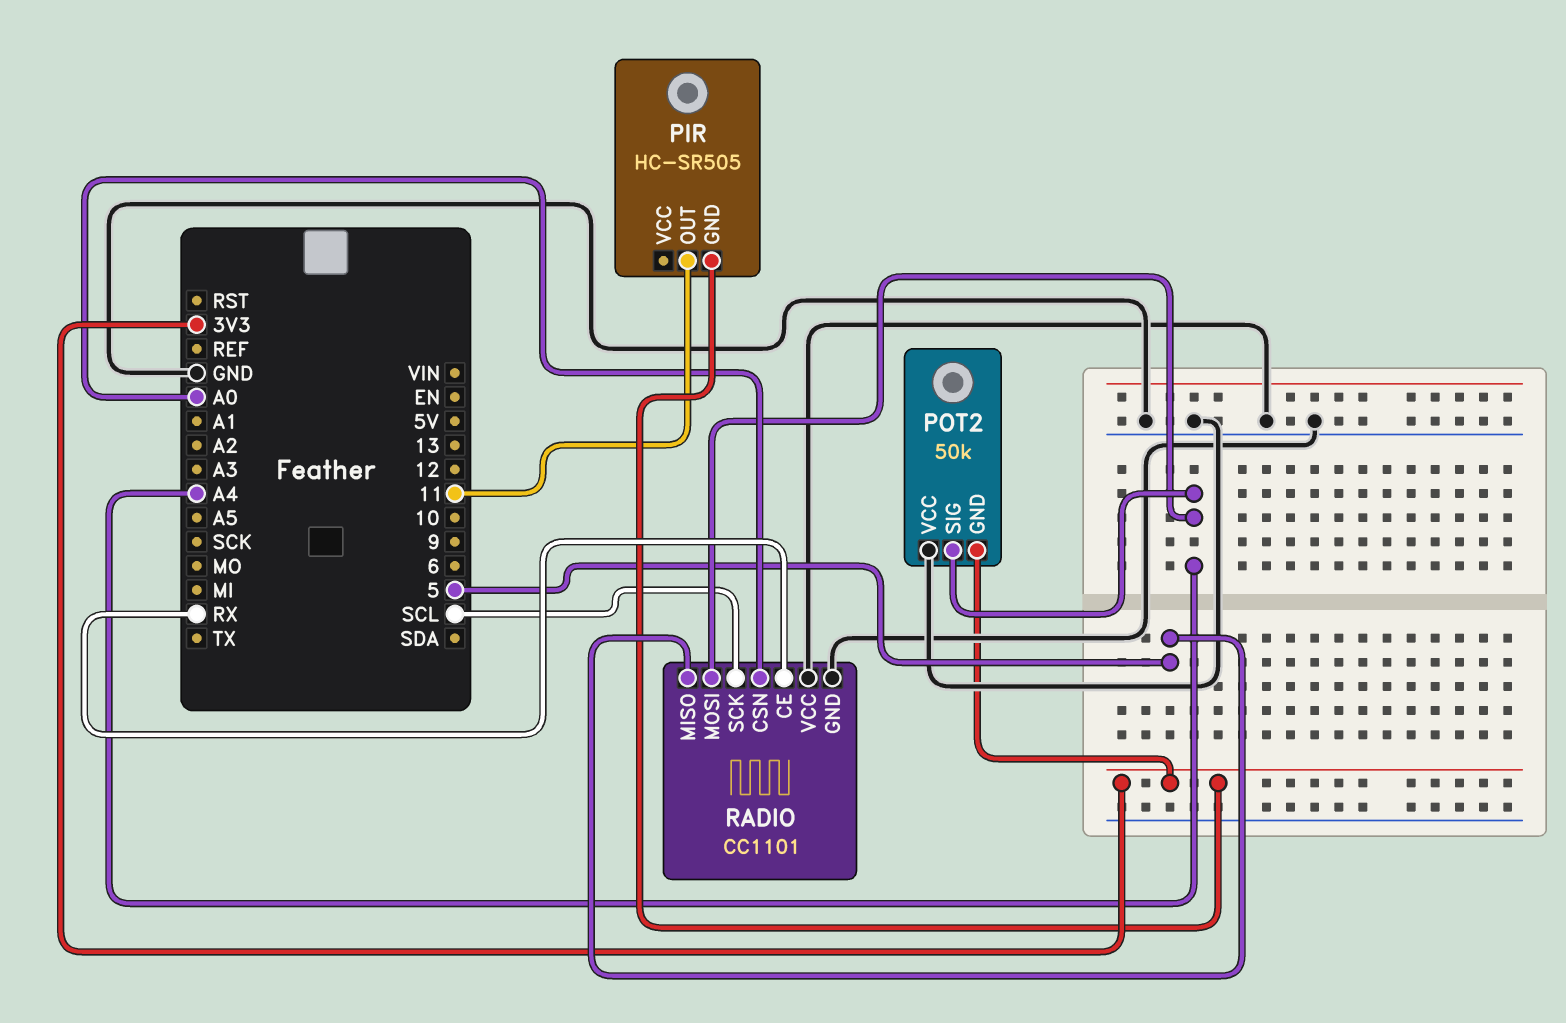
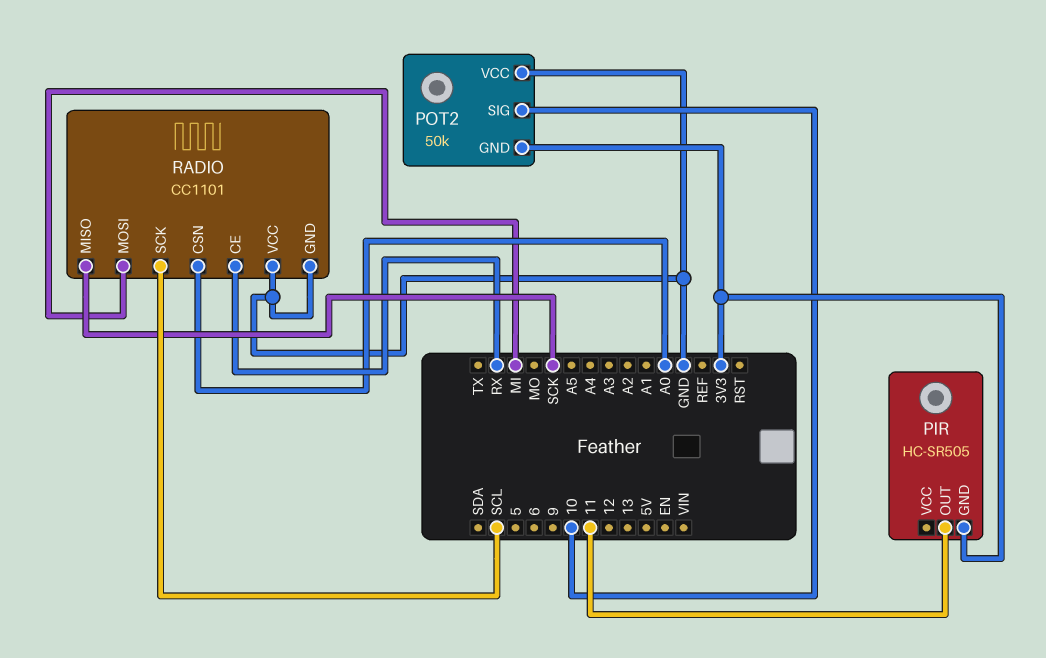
POT2 pin SIG: A4 -> 10
RADIO pin MISO: 5 -> SCK
RADIO pin MOSI: A4 -> MI

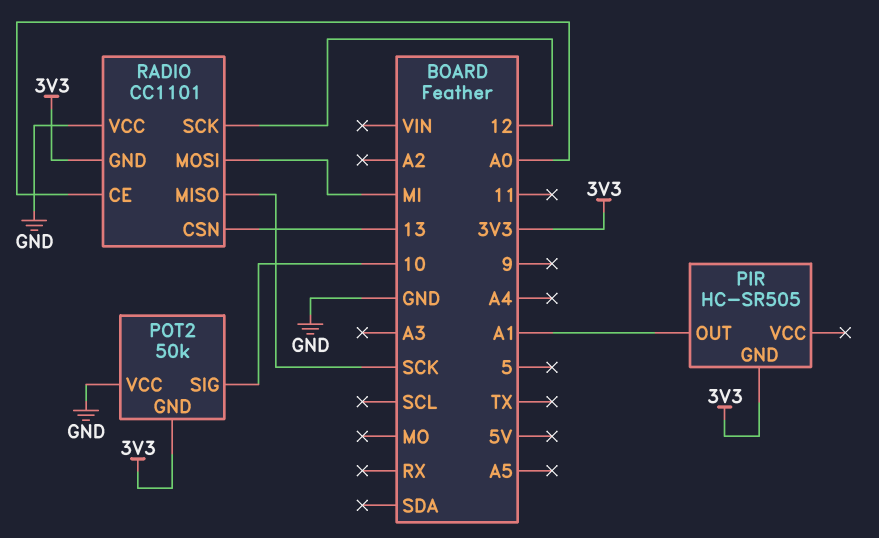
PIR pin OUT: 11 -> A1
RADIO pin CE: RX -> A0
RADIO pin CSN: A0 -> 13
RADIO pin GND: GND -> 3V3
RADIO pin SCK: SCL -> 12

